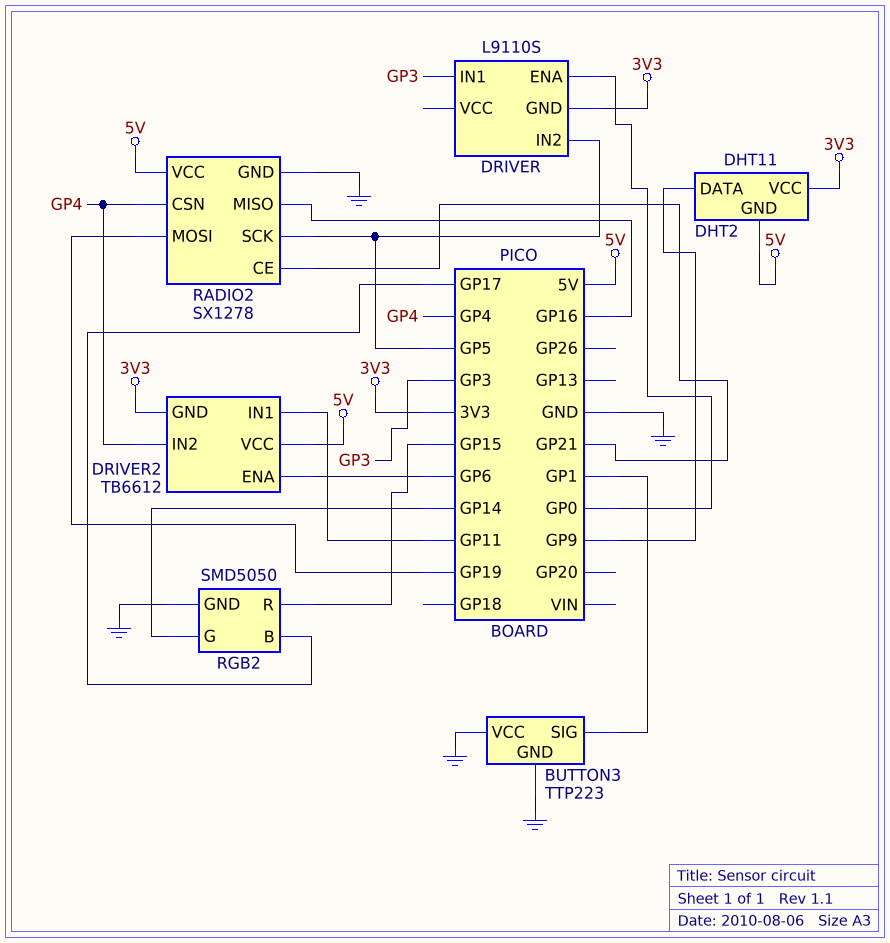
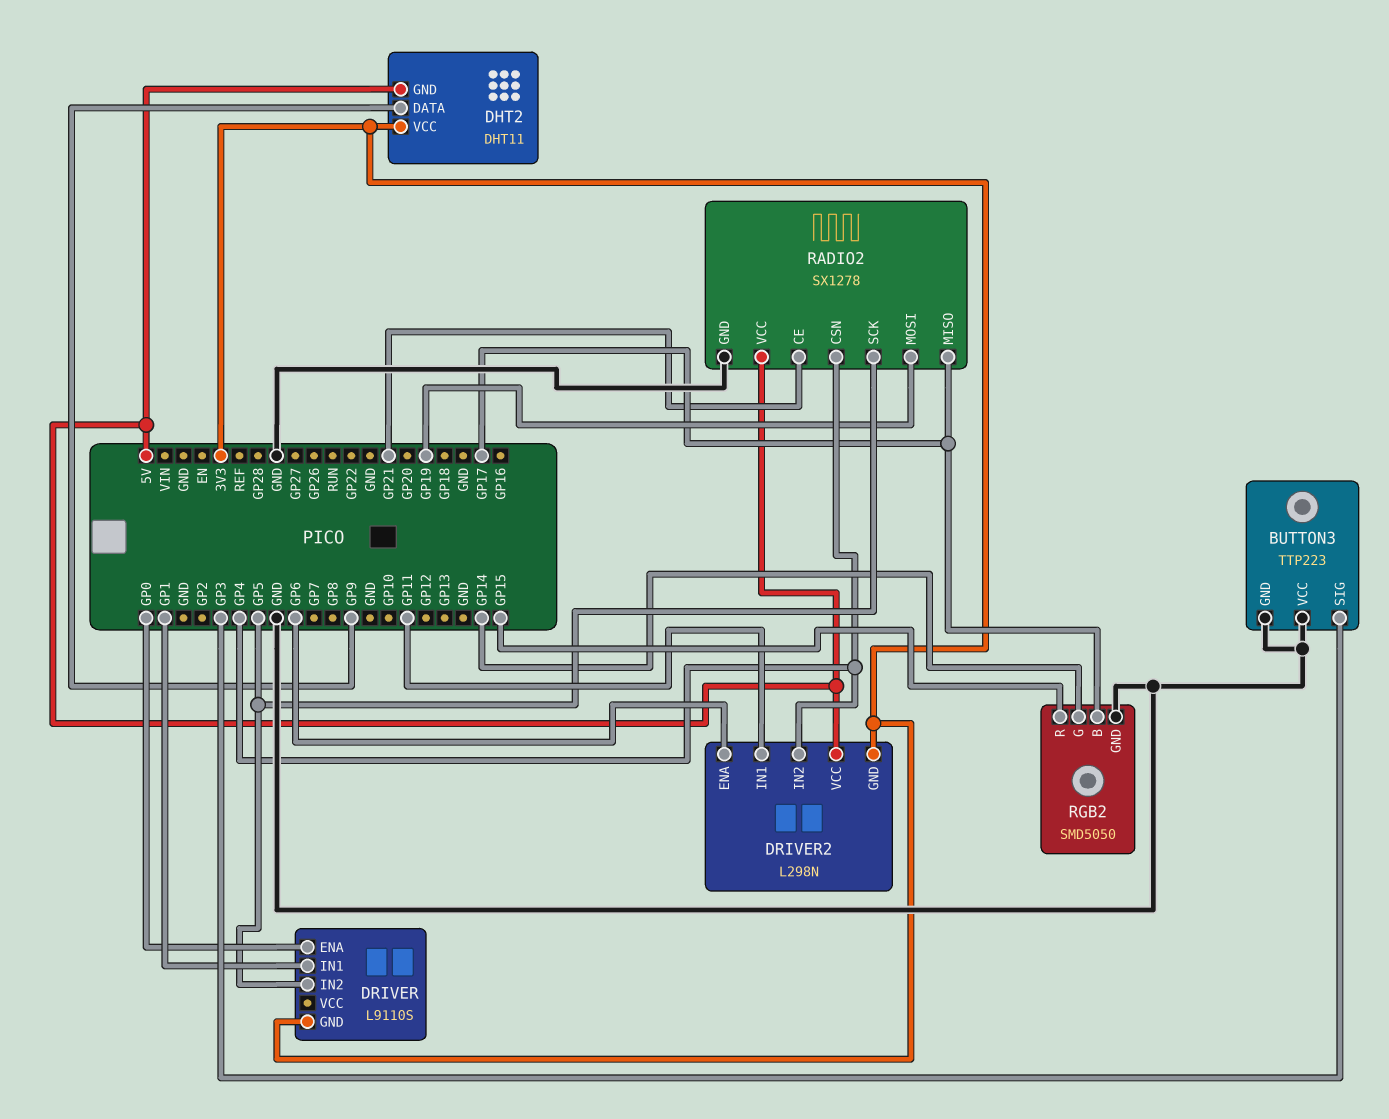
BUTTON3 pin SIG: GP1 -> GP3
DRIVER pin IN1: GP3 -> GP1
DRIVER2: TB6612 -> L298N
RADIO2 pin MISO: GP16 -> GP17

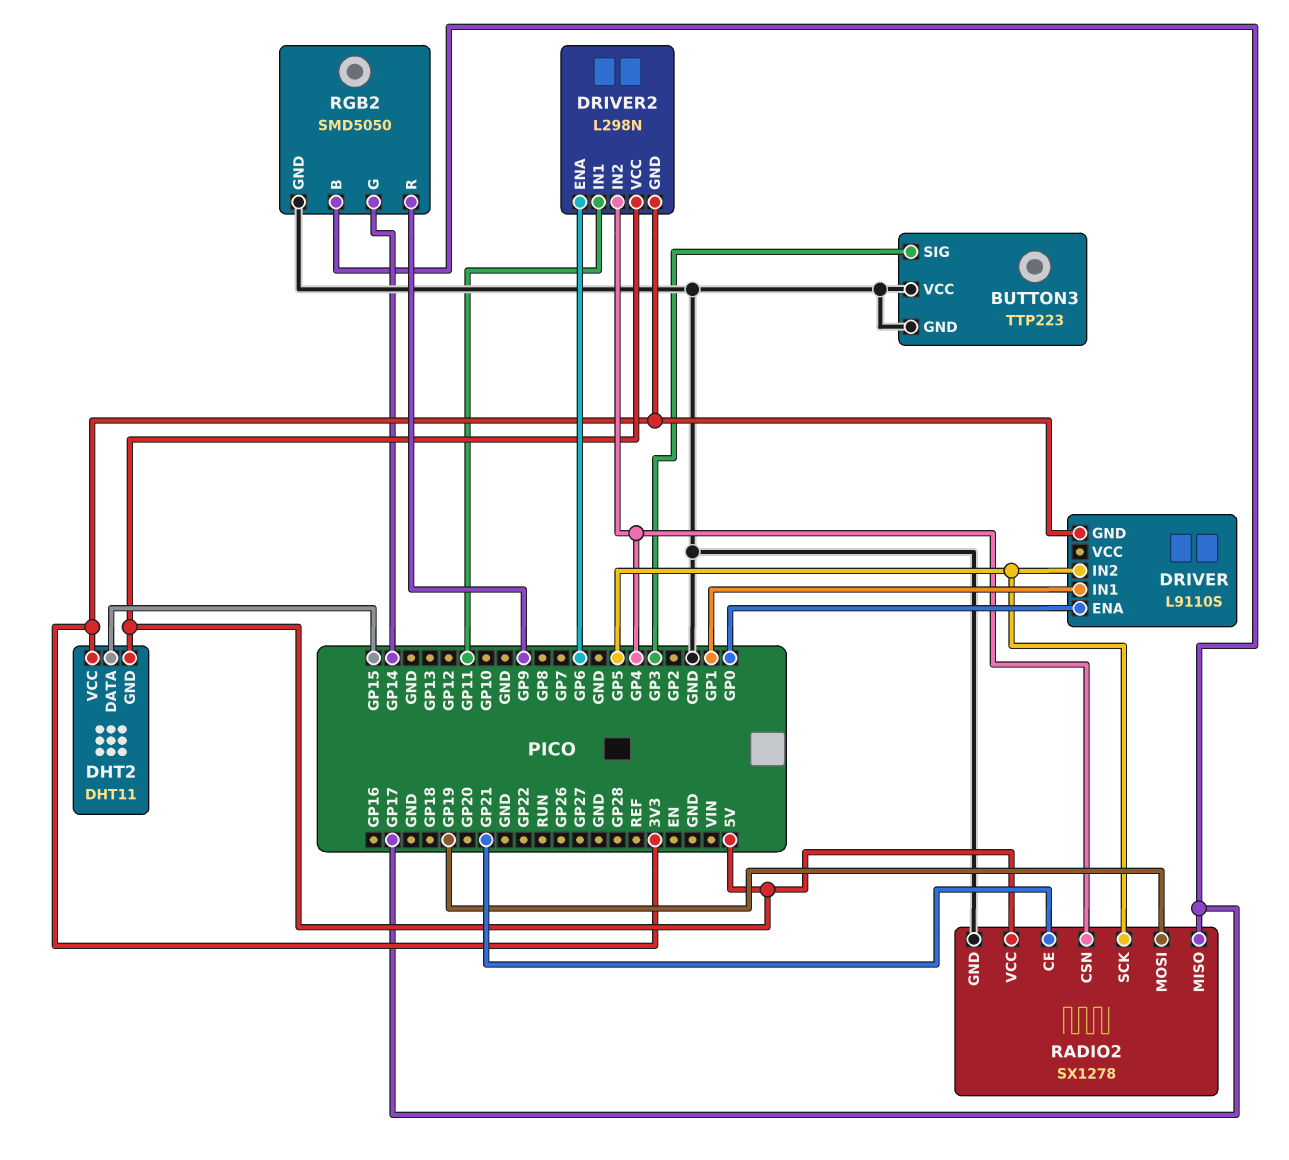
DHT2 pin DATA: GP9 -> GP15
RGB2 pin R: GP15 -> GP9

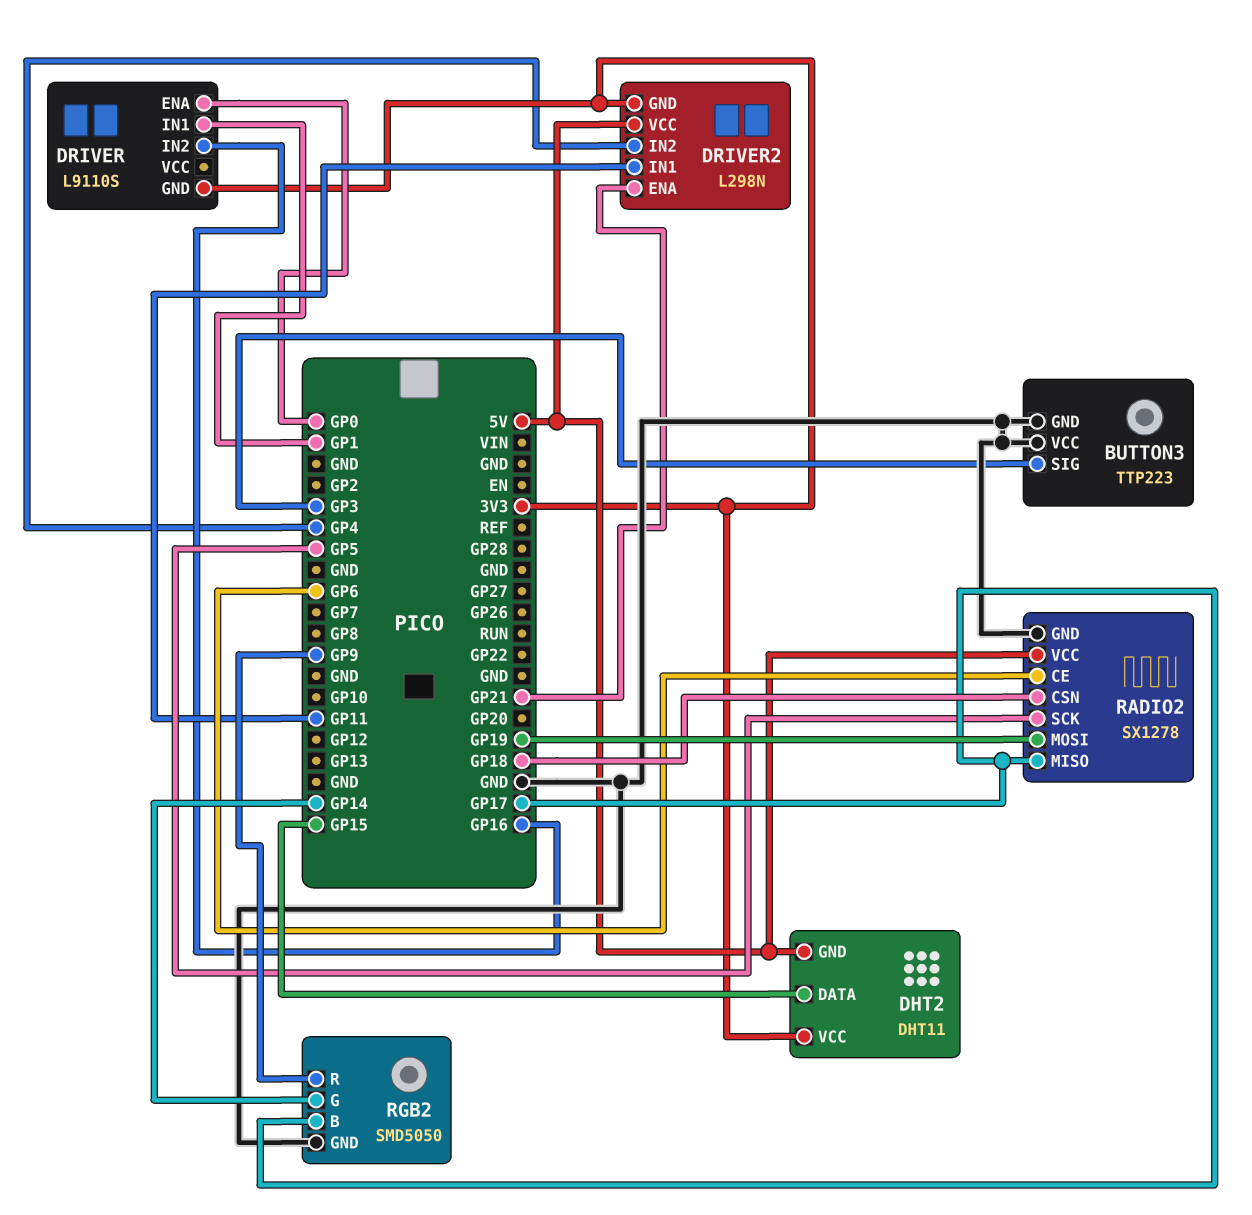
DRIVER pin IN2: GP5 -> GP16
DRIVER2 pin ENA: GP6 -> GP21
RADIO2 pin CE: GP21 -> GP6
RADIO2 pin CSN: GP4 -> GP18

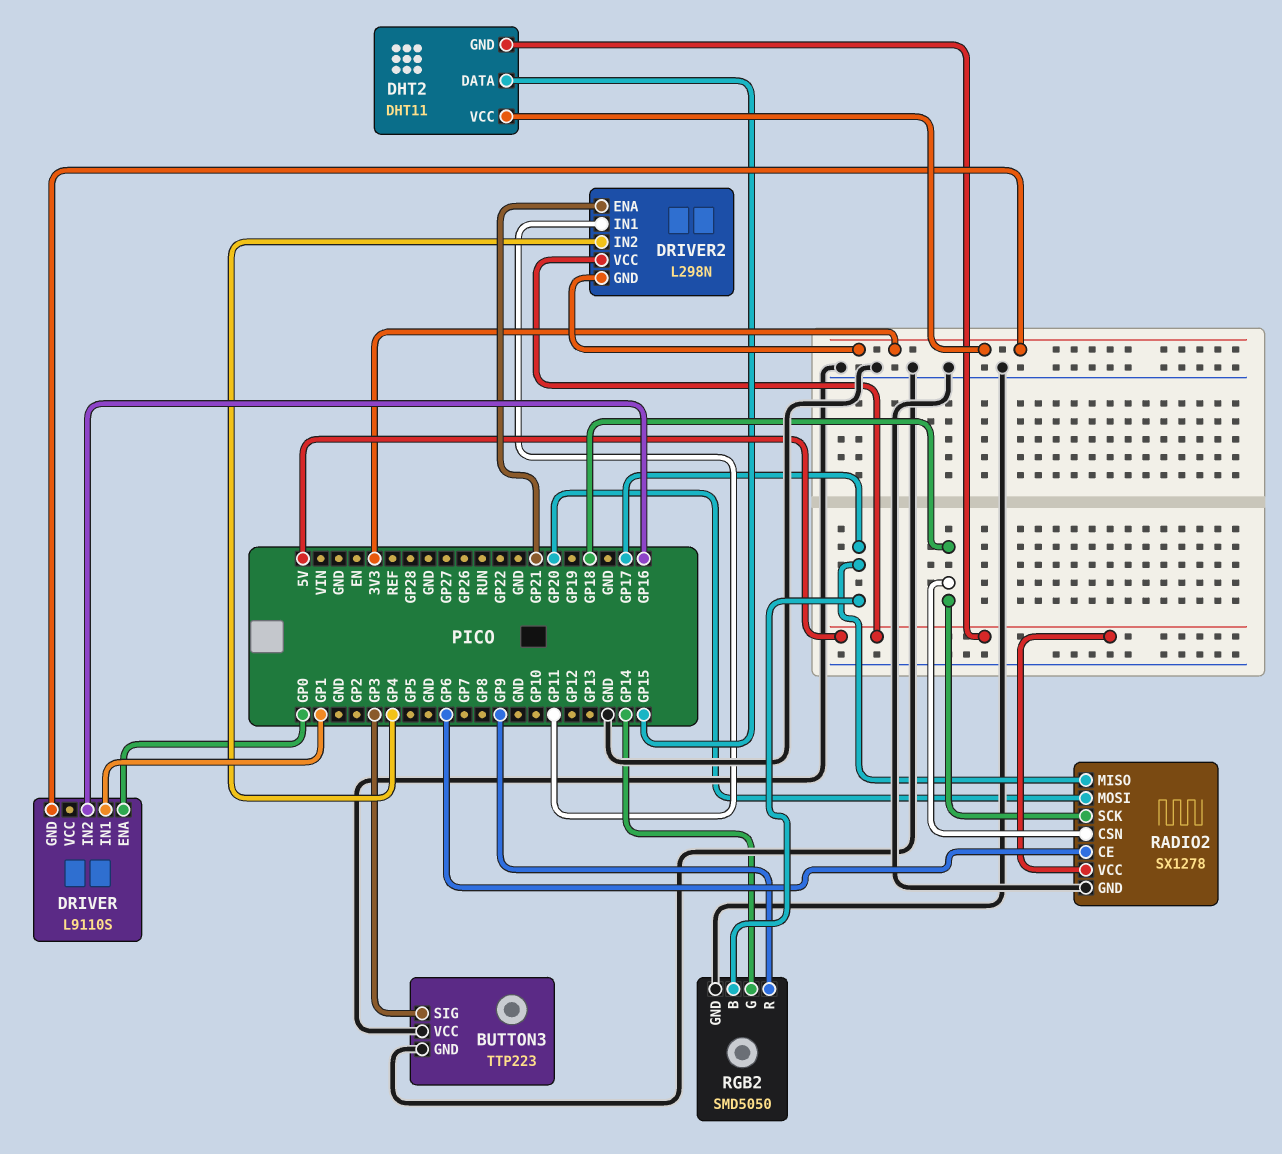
RADIO2 pin MOSI: GP19 -> GP20
RADIO2 pin SCK: GP5 -> GP18

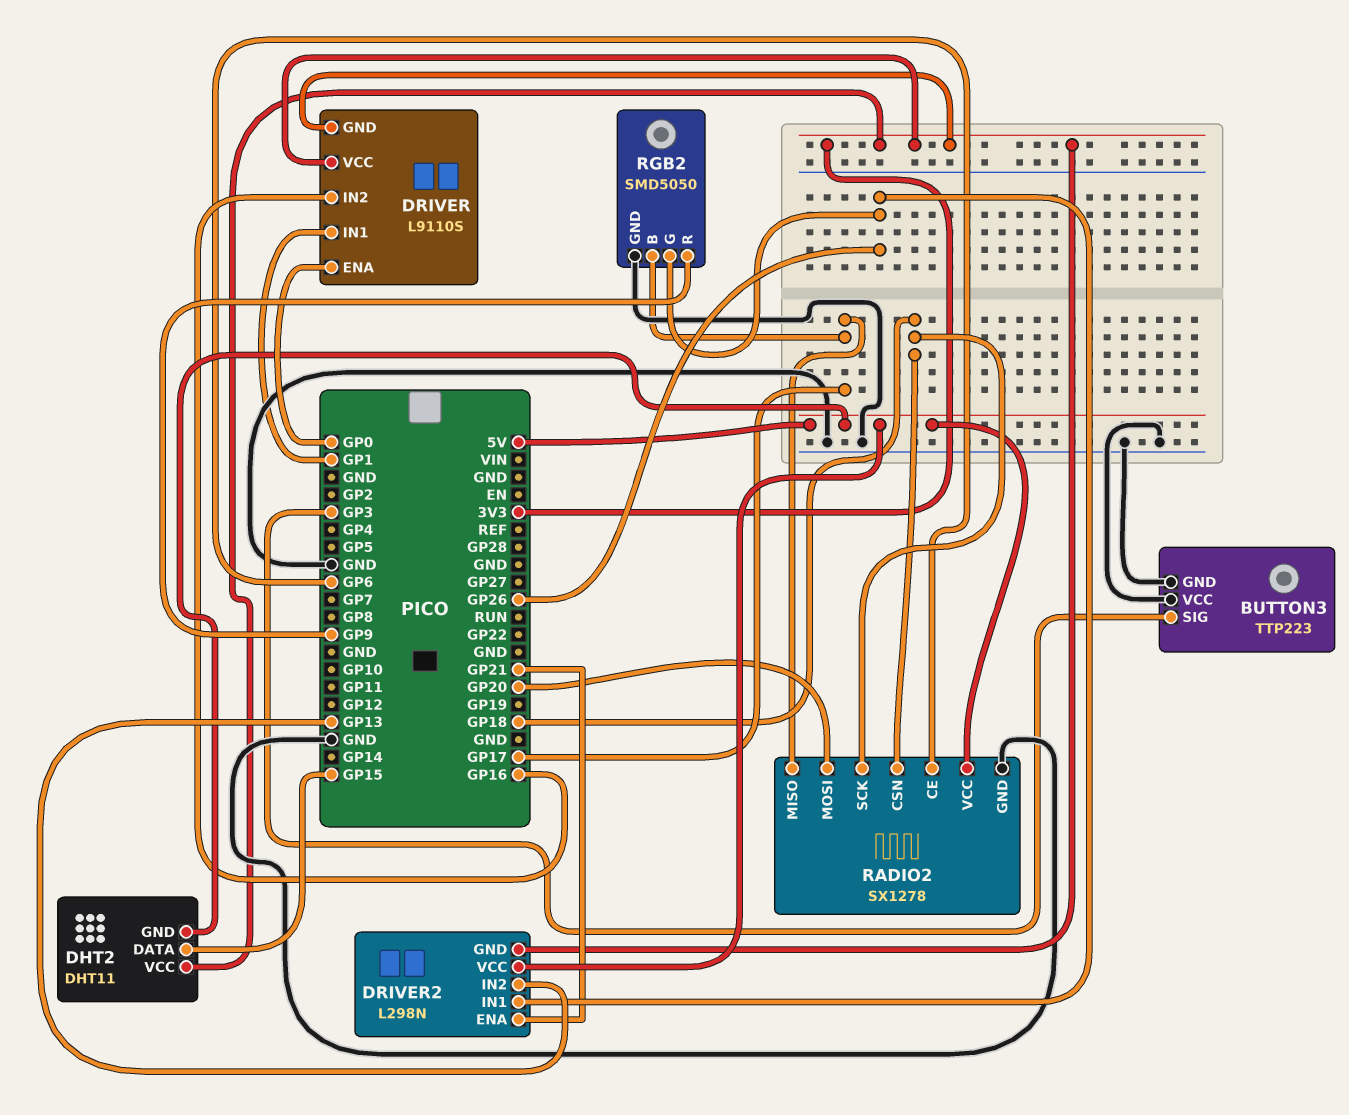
DRIVER pin VCC: none -> 3V3
DRIVER2 pin IN1: GP11 -> GP26
DRIVER2 pin IN2: GP4 -> GP13
RGB2 pin G: GP14 -> GP26

